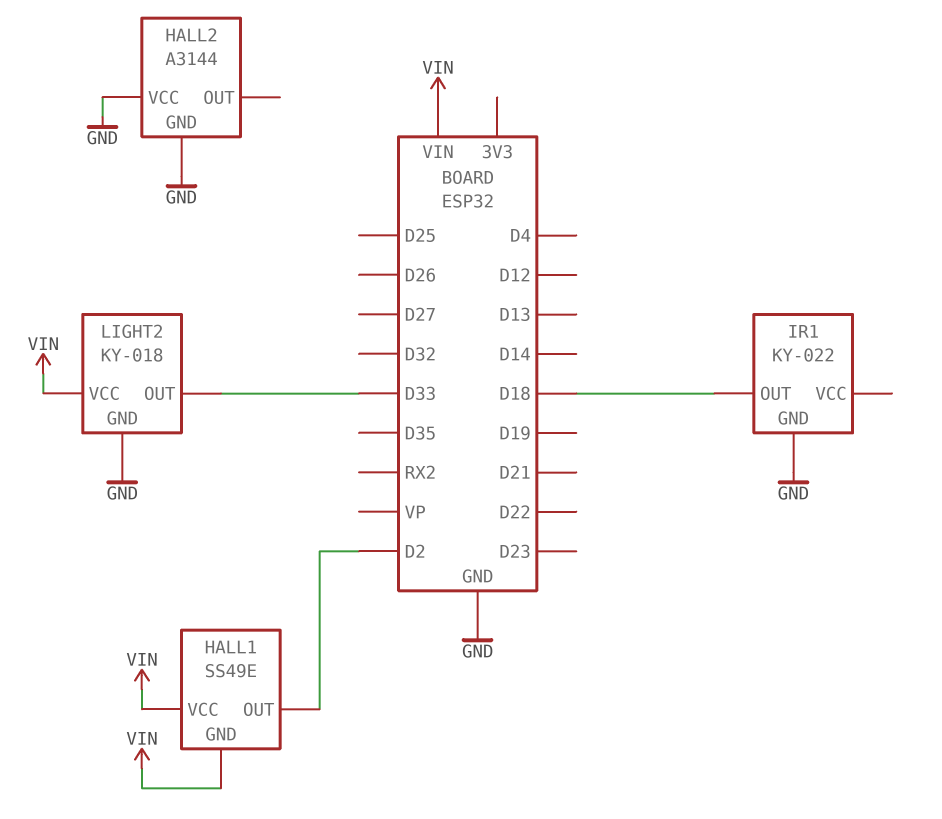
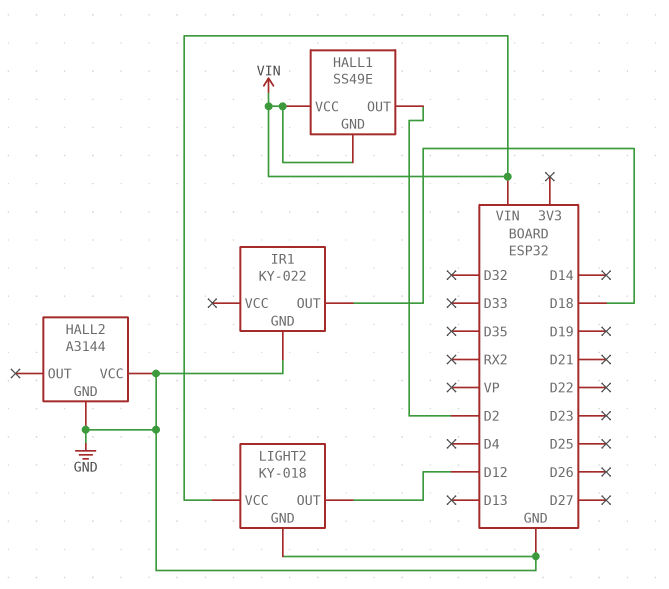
LIGHT2 pin OUT: D33 -> D12

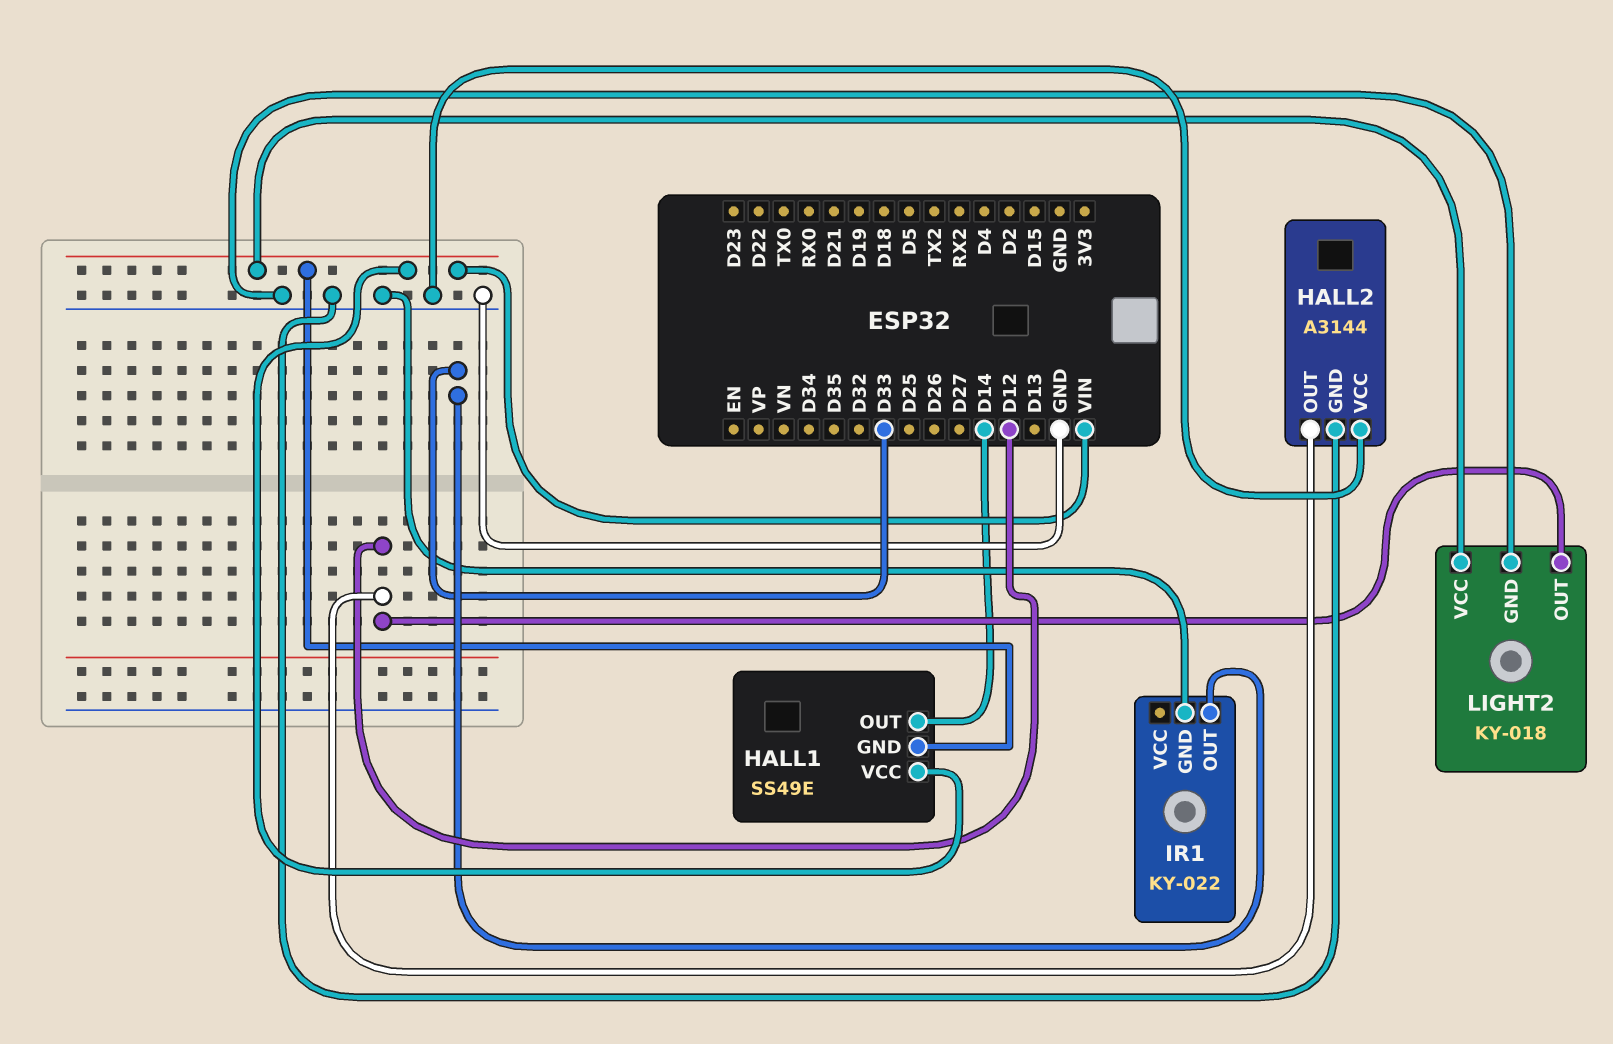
HALL1 pin OUT: D2 -> D14
HALL2 pin OUT: none -> D12
IR1 pin OUT: D18 -> D33

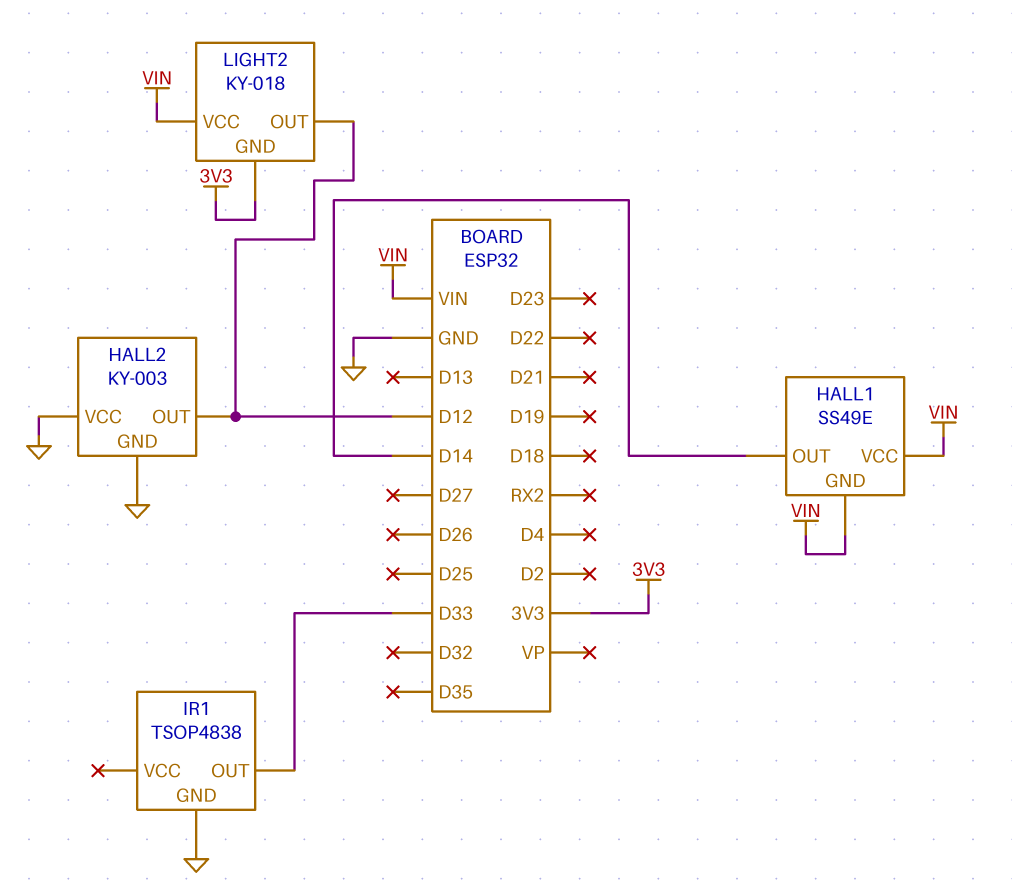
HALL2: A3144 -> KY-003
IR1: KY-022 -> TSOP4838
LIGHT2 pin GND: GND -> 3V3

